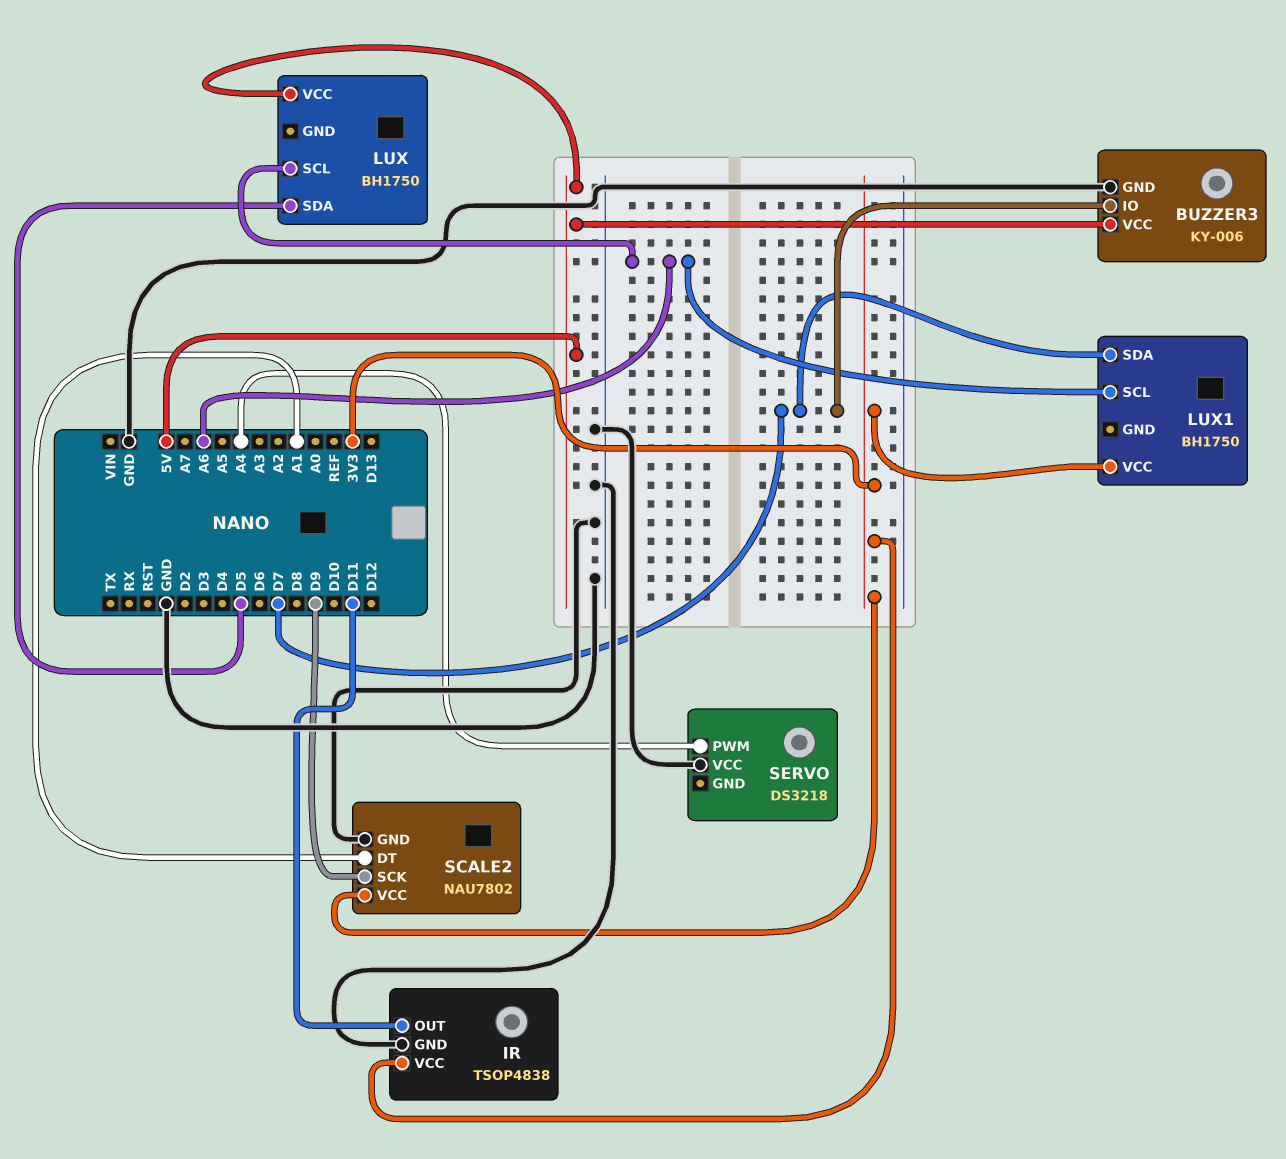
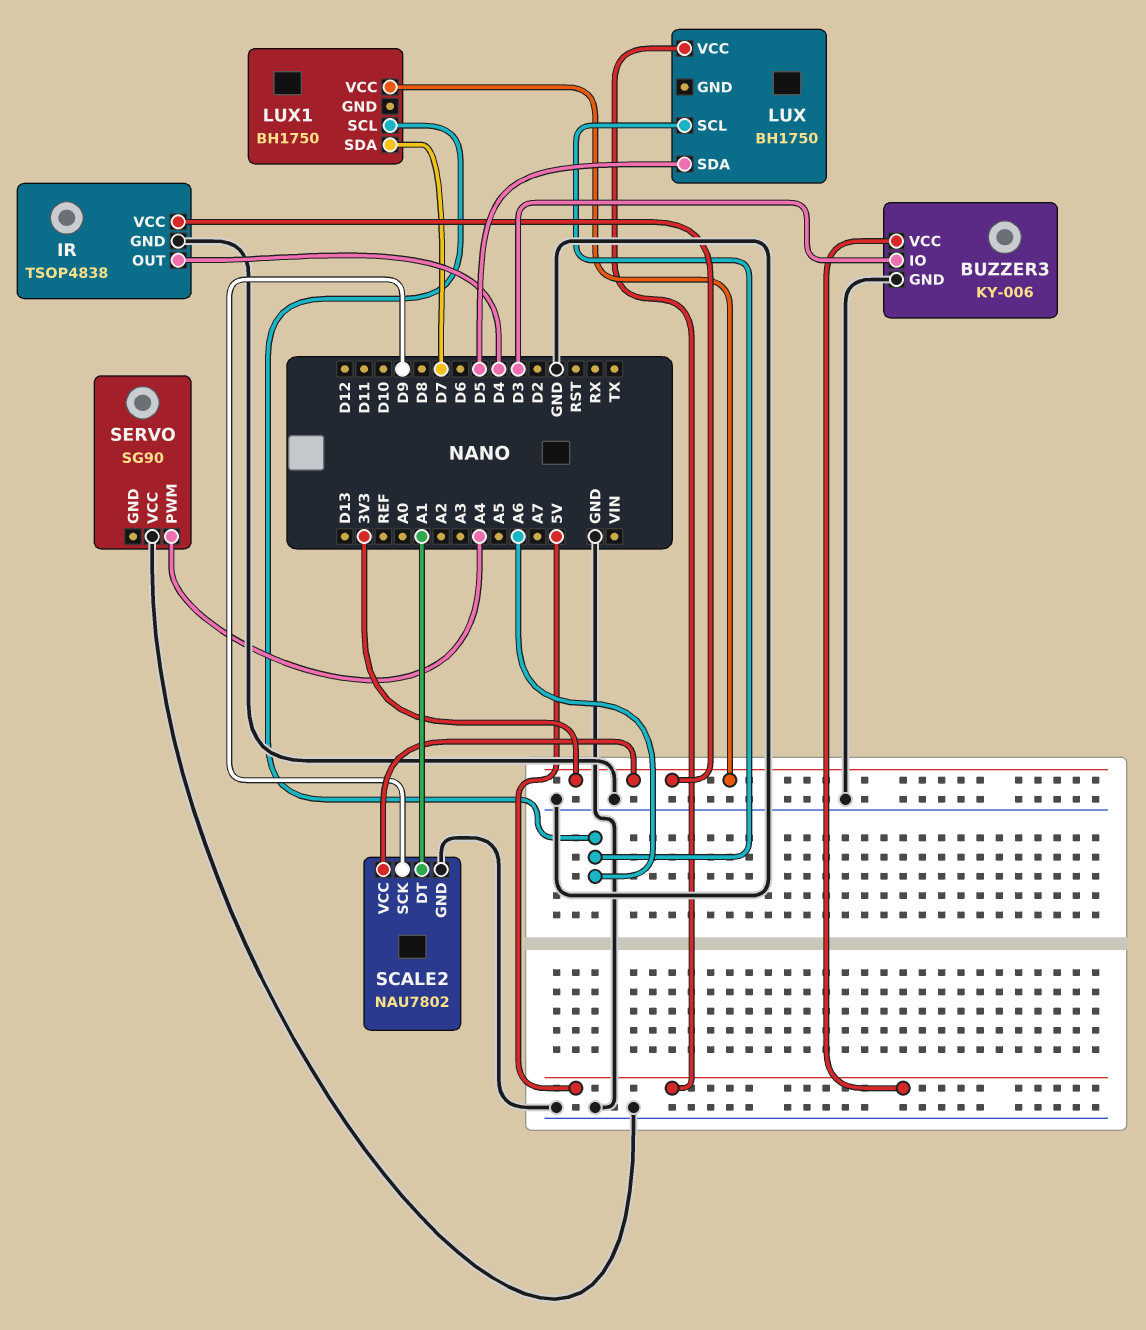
BUZZER3 pin IO: D7 -> D3
IR pin OUT: D11 -> D4
SERVO: DS3218 -> SG90

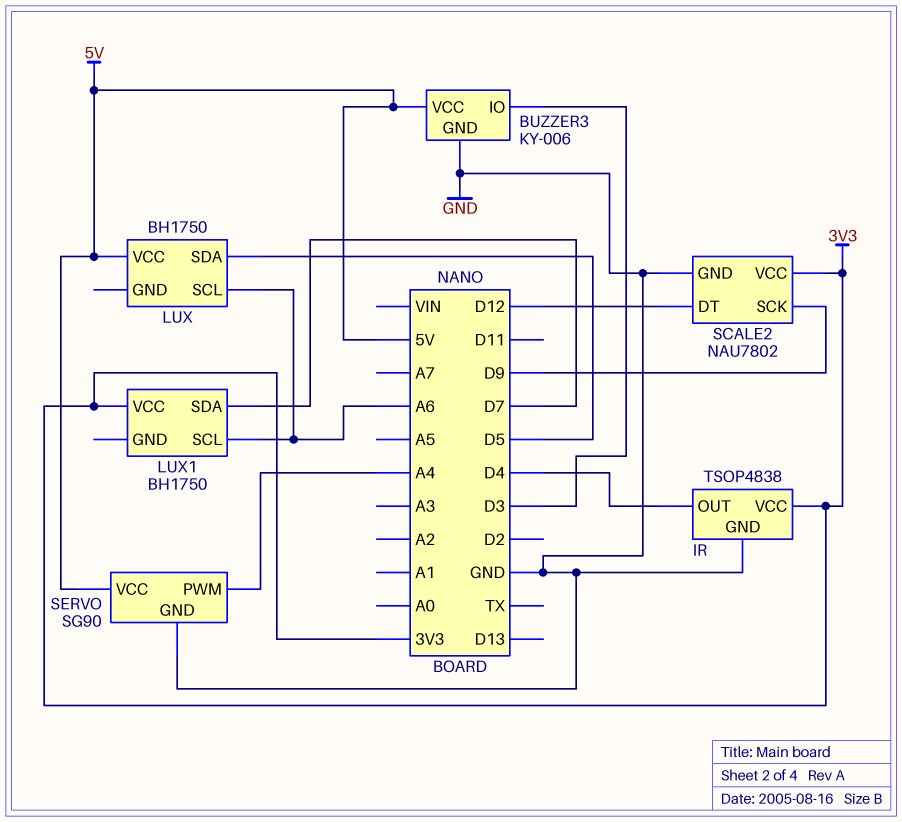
SCALE2 pin DT: A1 -> D12
SERVO pin GND: none -> GND
SERVO pin VCC: GND -> 5V

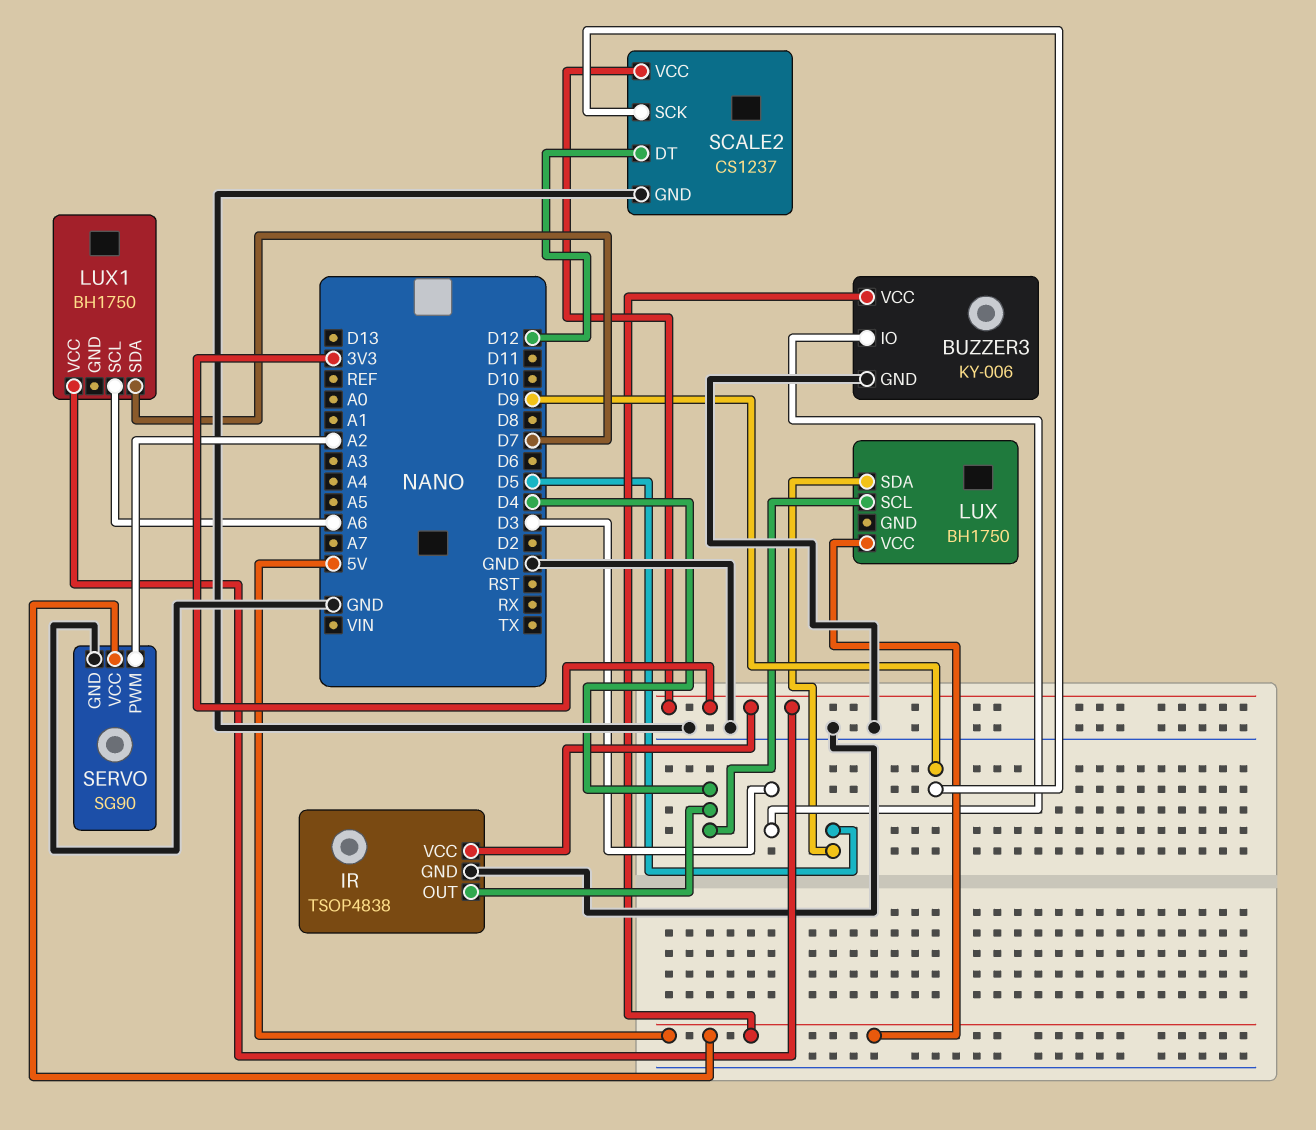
LUX pin SCL: A6 -> D4
SCALE2: NAU7802 -> CS1237
SERVO pin PWM: A4 -> A2

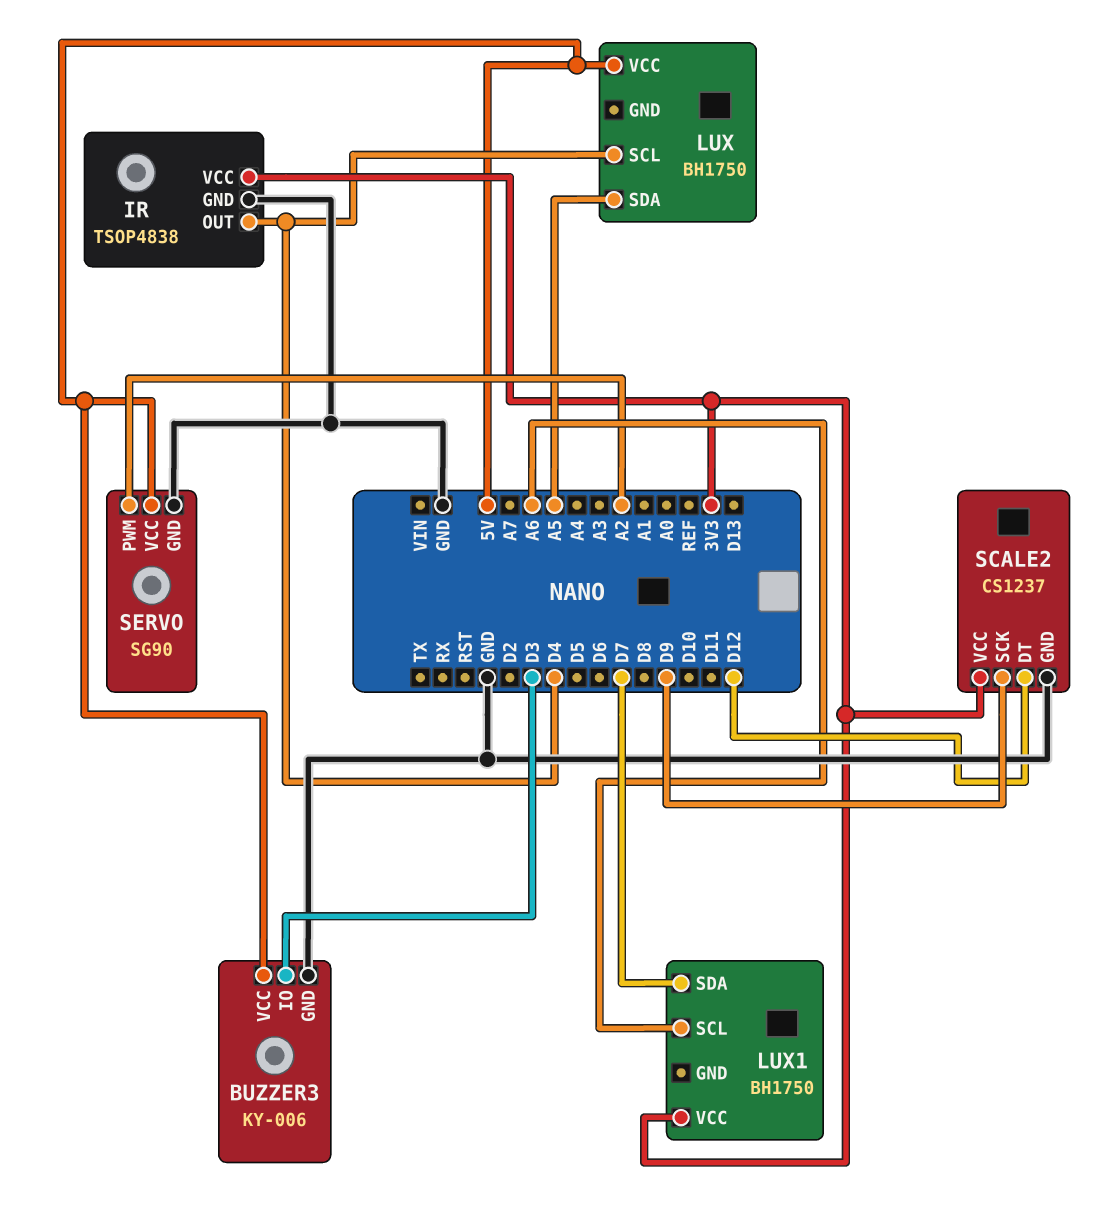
LUX pin SDA: D5 -> A5

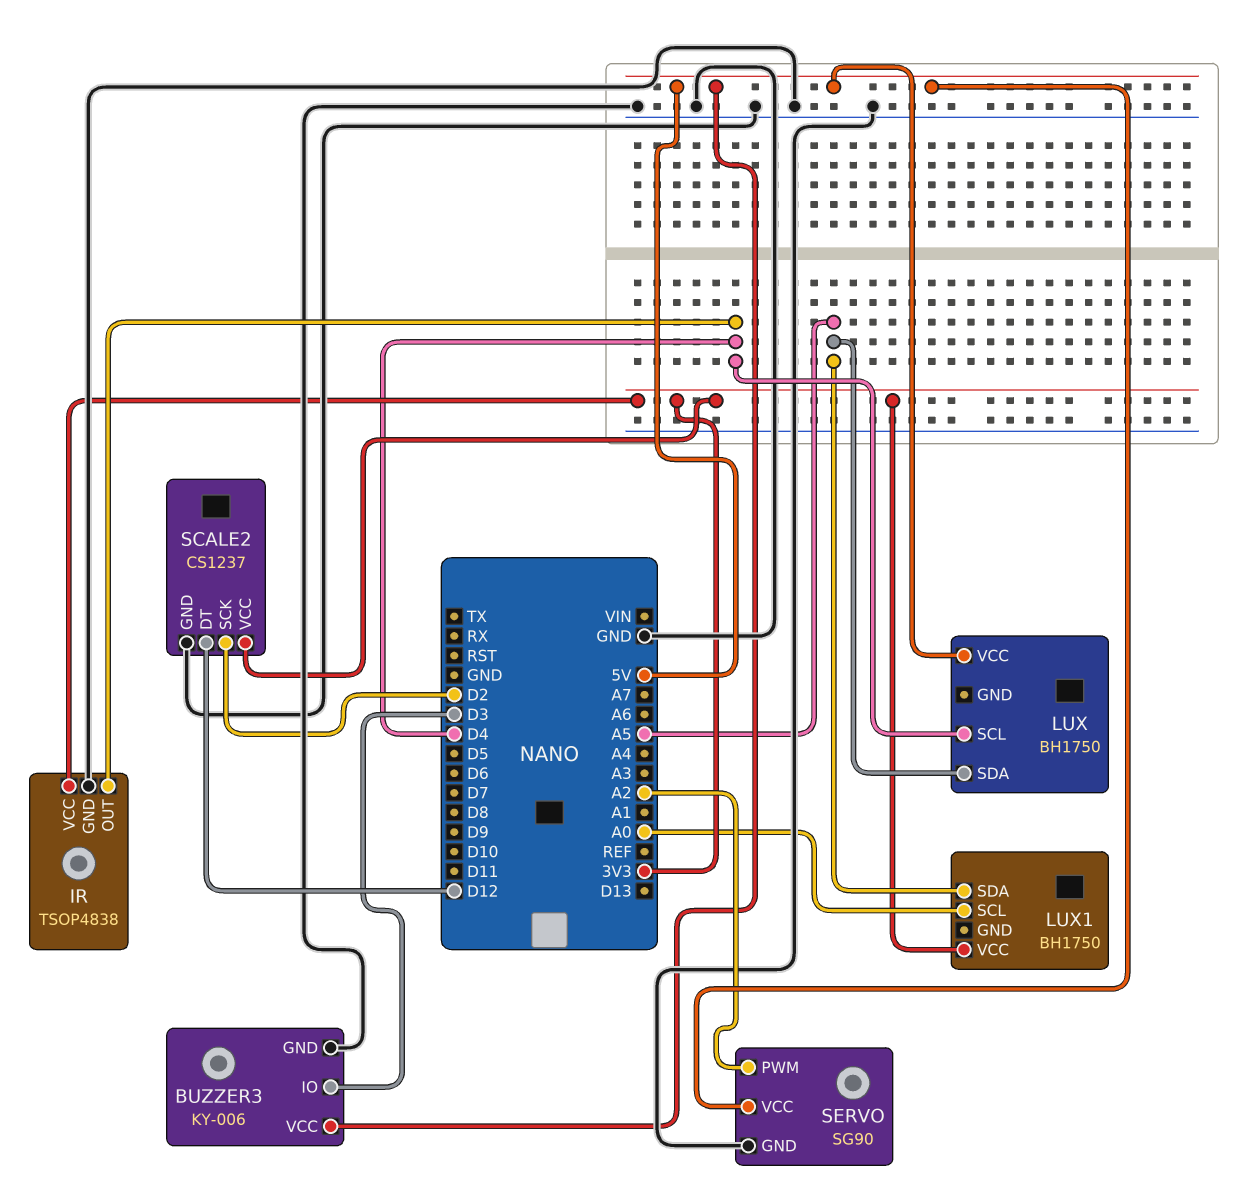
LUX1 pin SCL: A6 -> A0
LUX1 pin SDA: D7 -> A5
SCALE2 pin SCK: D9 -> D2

